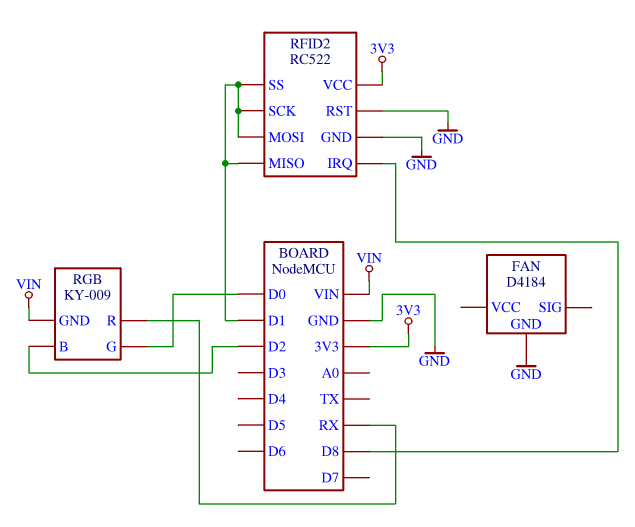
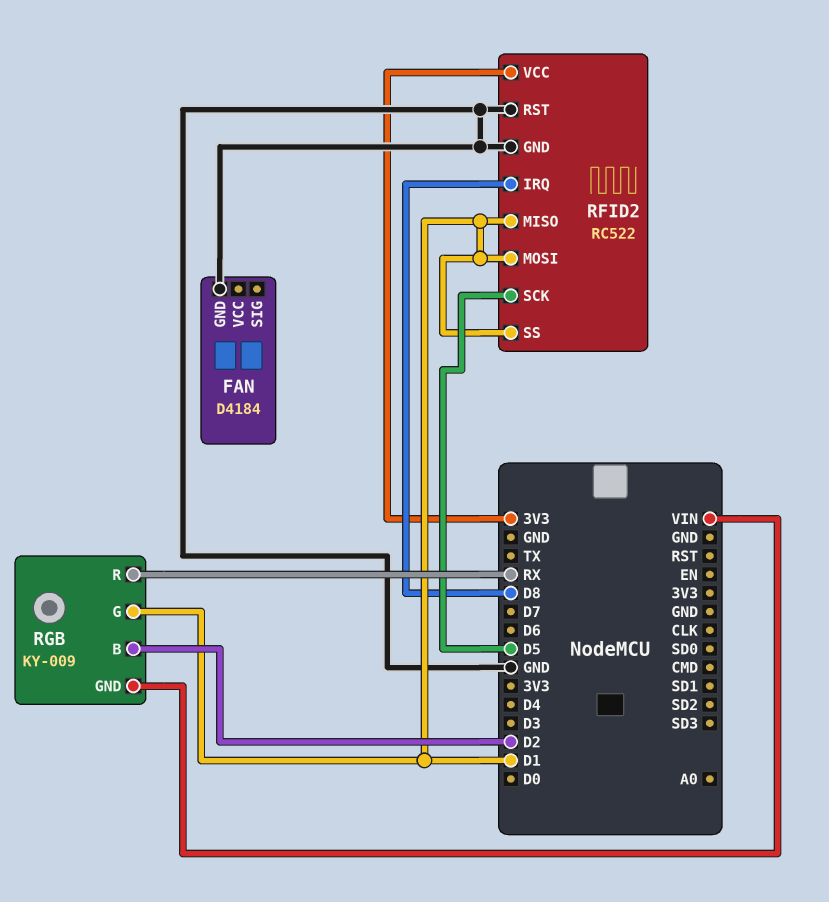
RFID2 pin SCK: D1 -> D5
RGB pin G: D0 -> D1

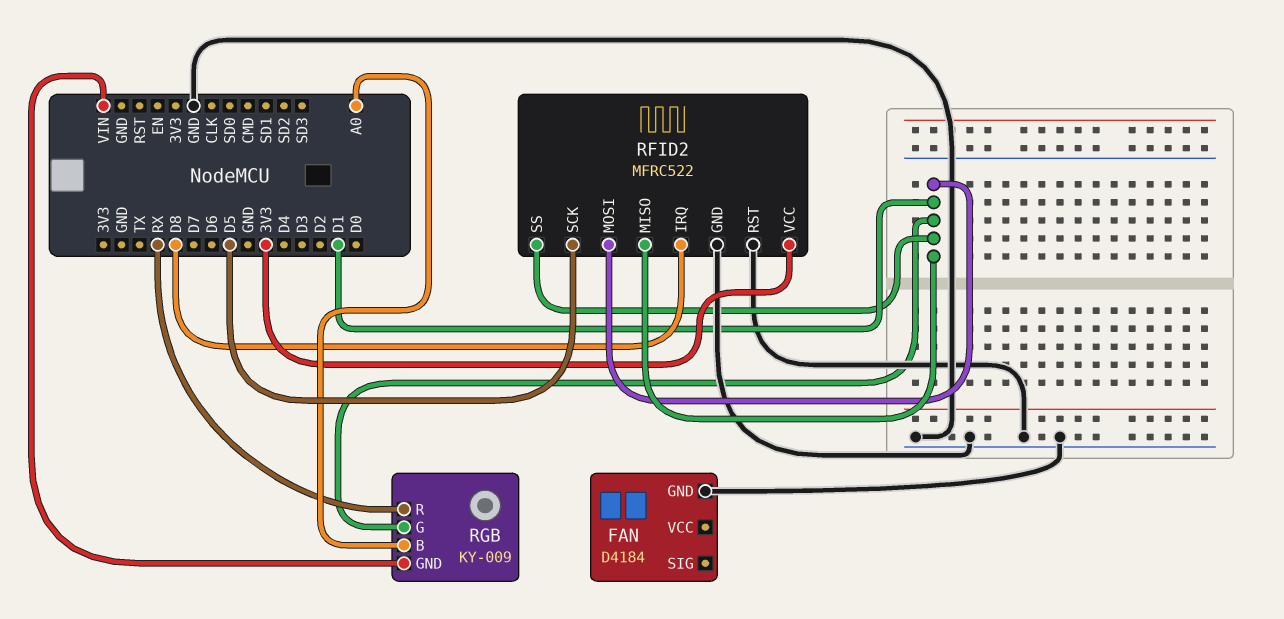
RFID2: RC522 -> MFRC522
RGB pin B: D2 -> A0

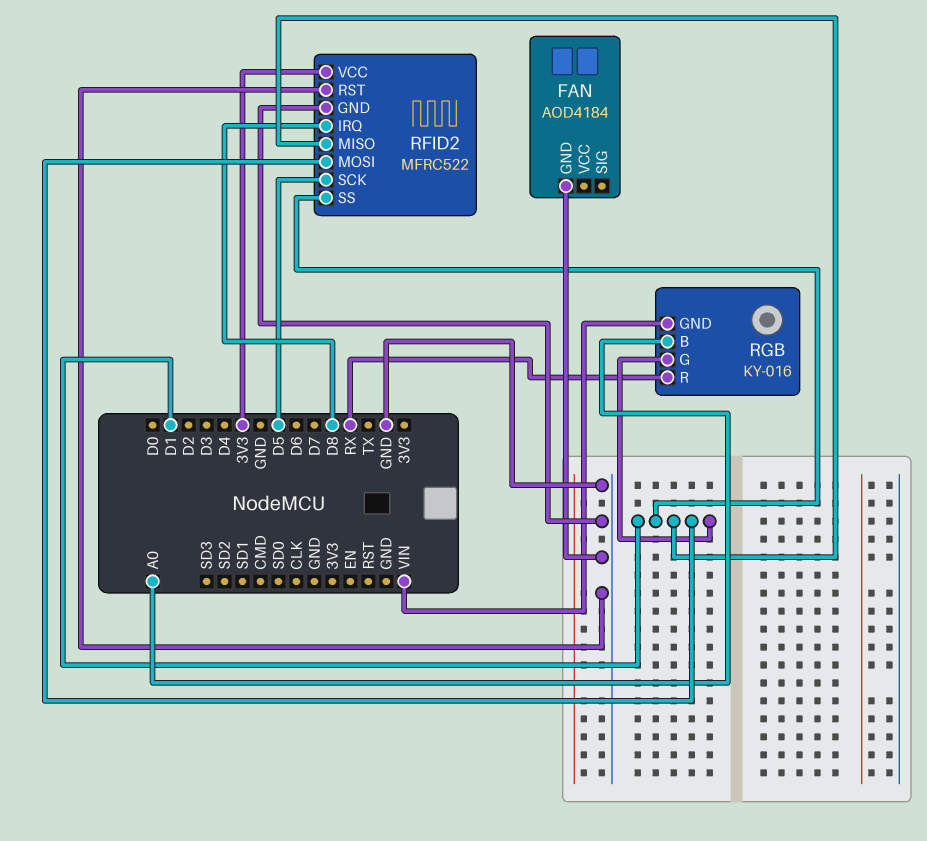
FAN: D4184 -> AOD4184
RGB: KY-009 -> KY-016

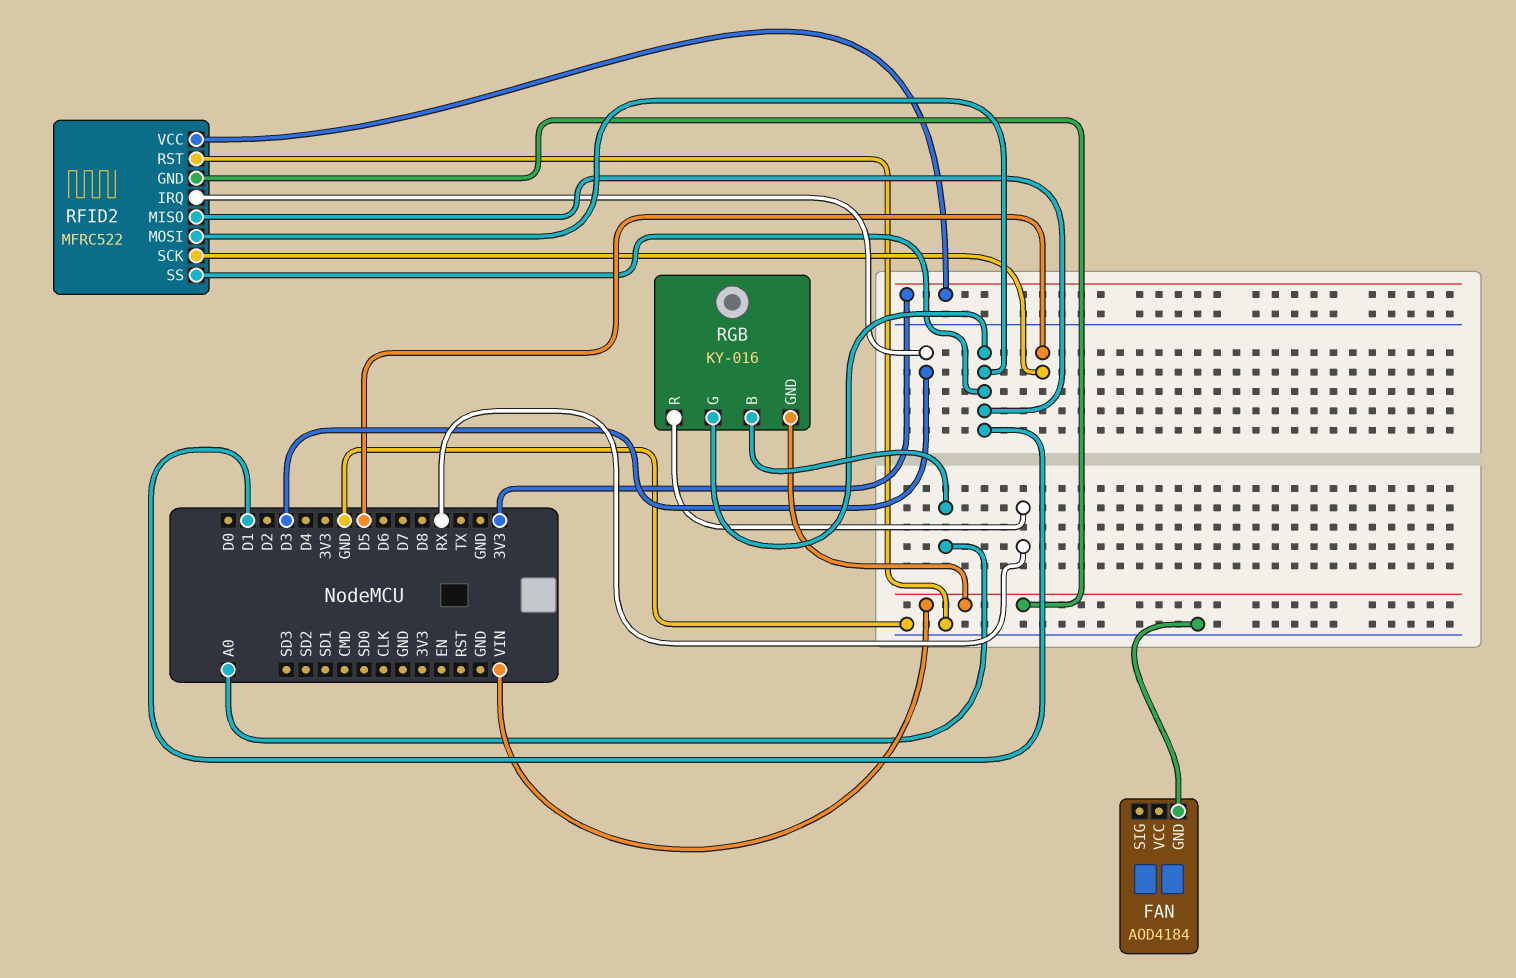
RFID2 pin GND: GND -> VIN
RFID2 pin IRQ: D8 -> D3

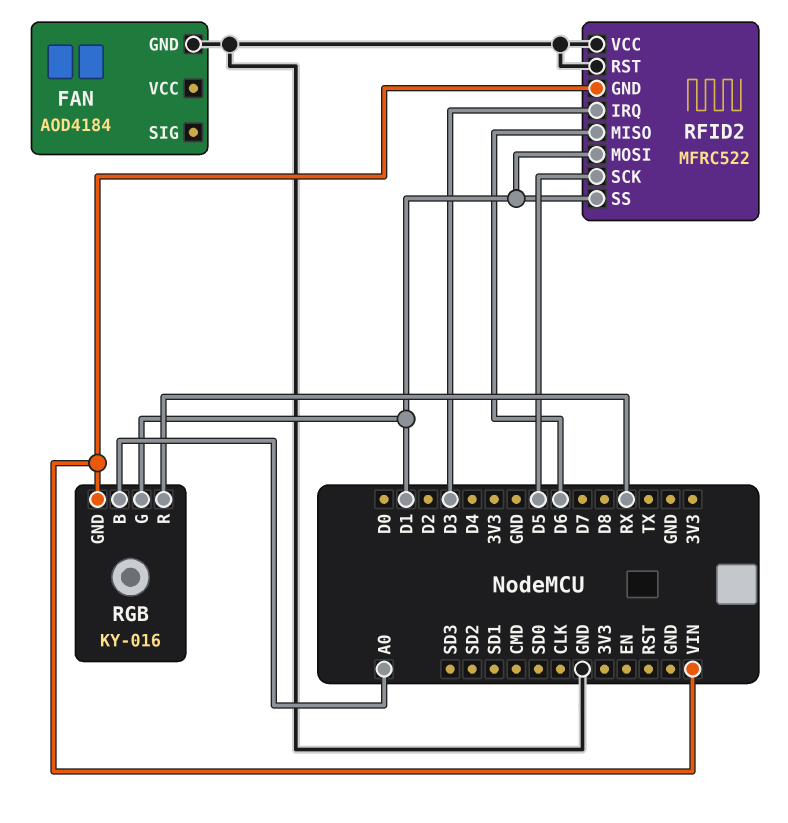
RFID2 pin MISO: D1 -> D6
RFID2 pin VCC: 3V3 -> GND

